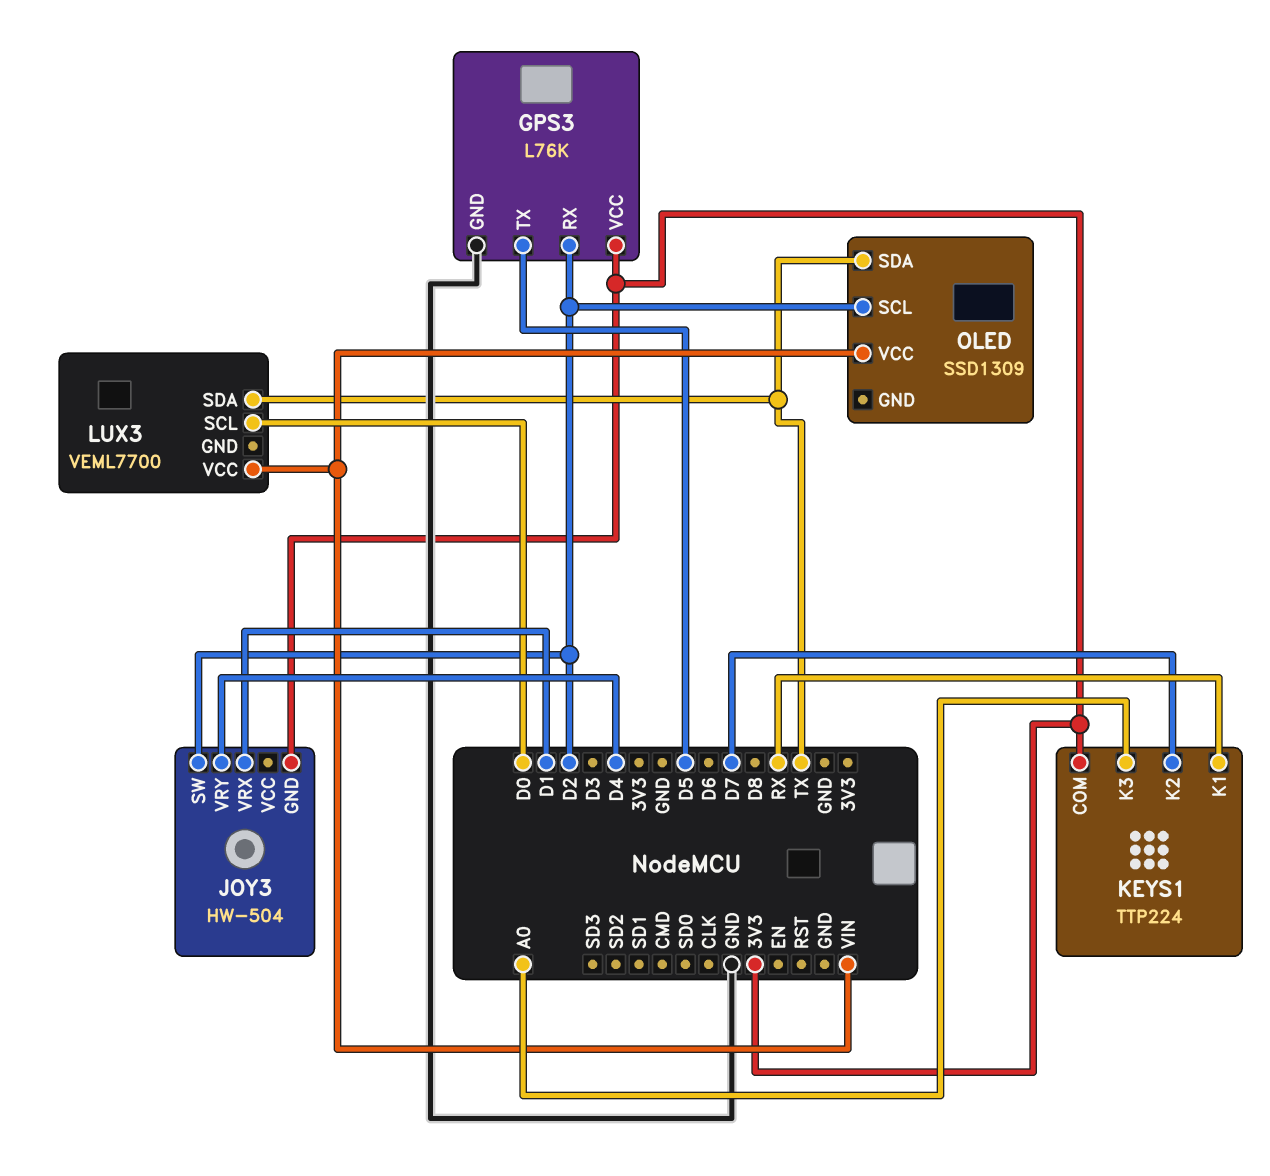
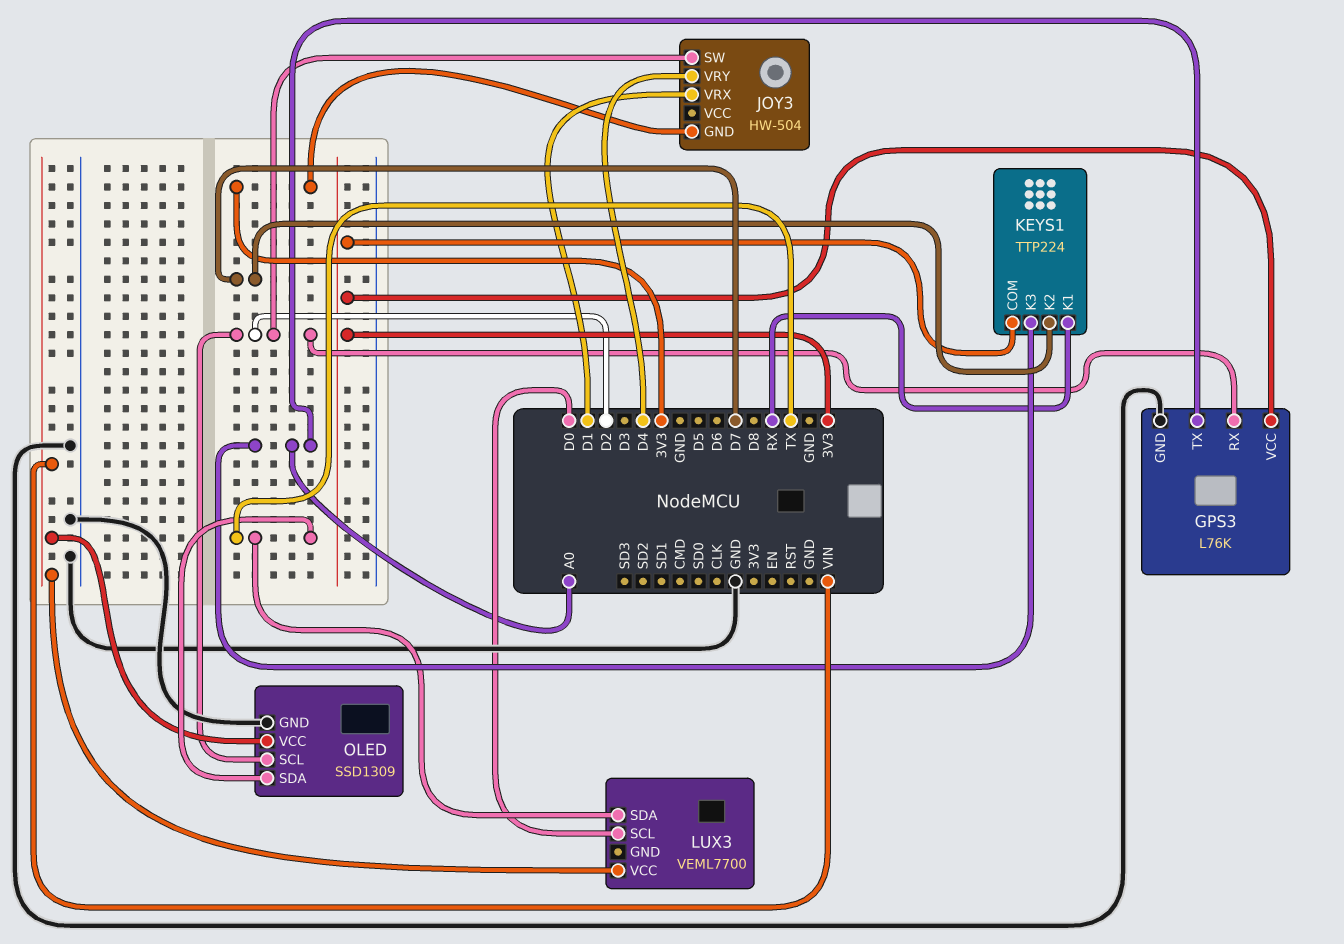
GPS3 pin TX: D5 -> A0
OLED pin GND: none -> GND

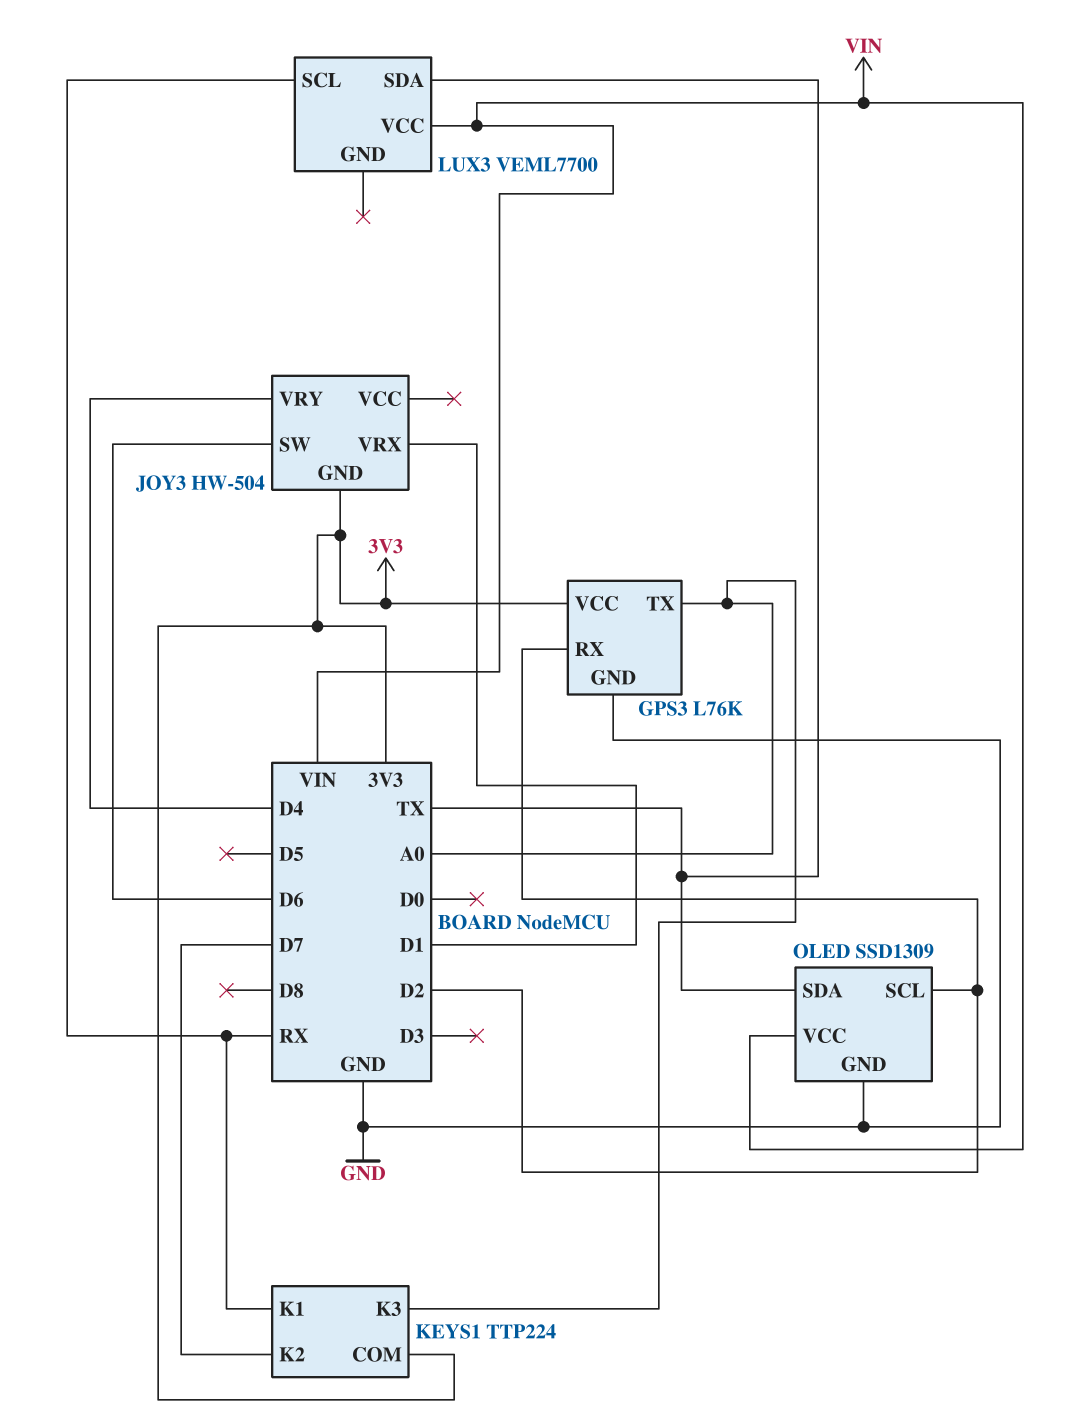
JOY3 pin SW: D2 -> D6
LUX3 pin SCL: D0 -> RX

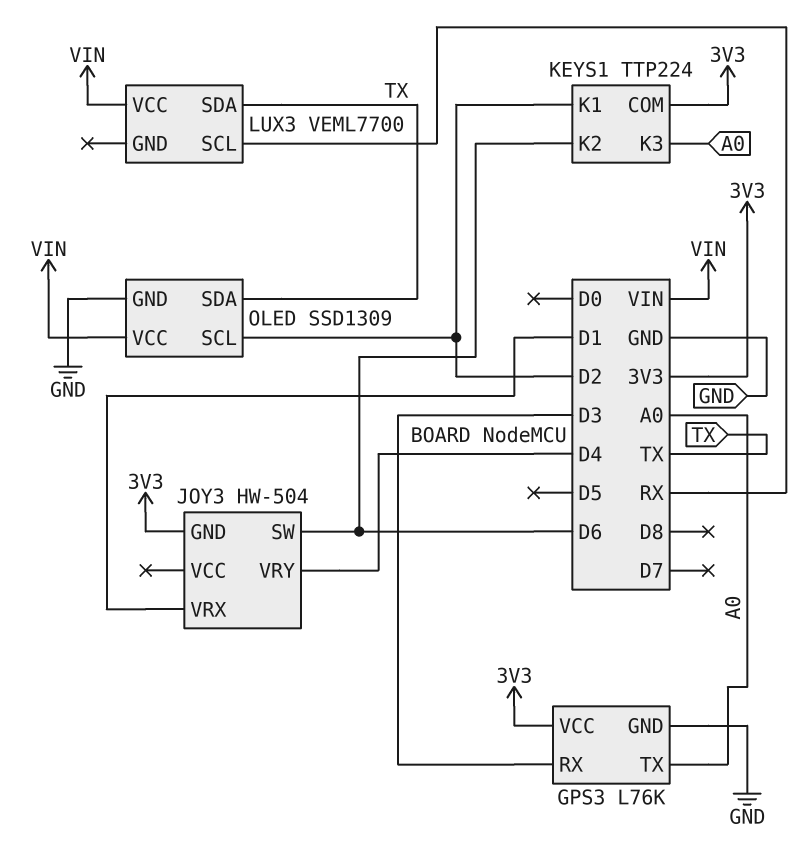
GPS3 pin RX: D2 -> D3
KEYS1 pin K1: RX -> D2
KEYS1 pin K2: D7 -> D6

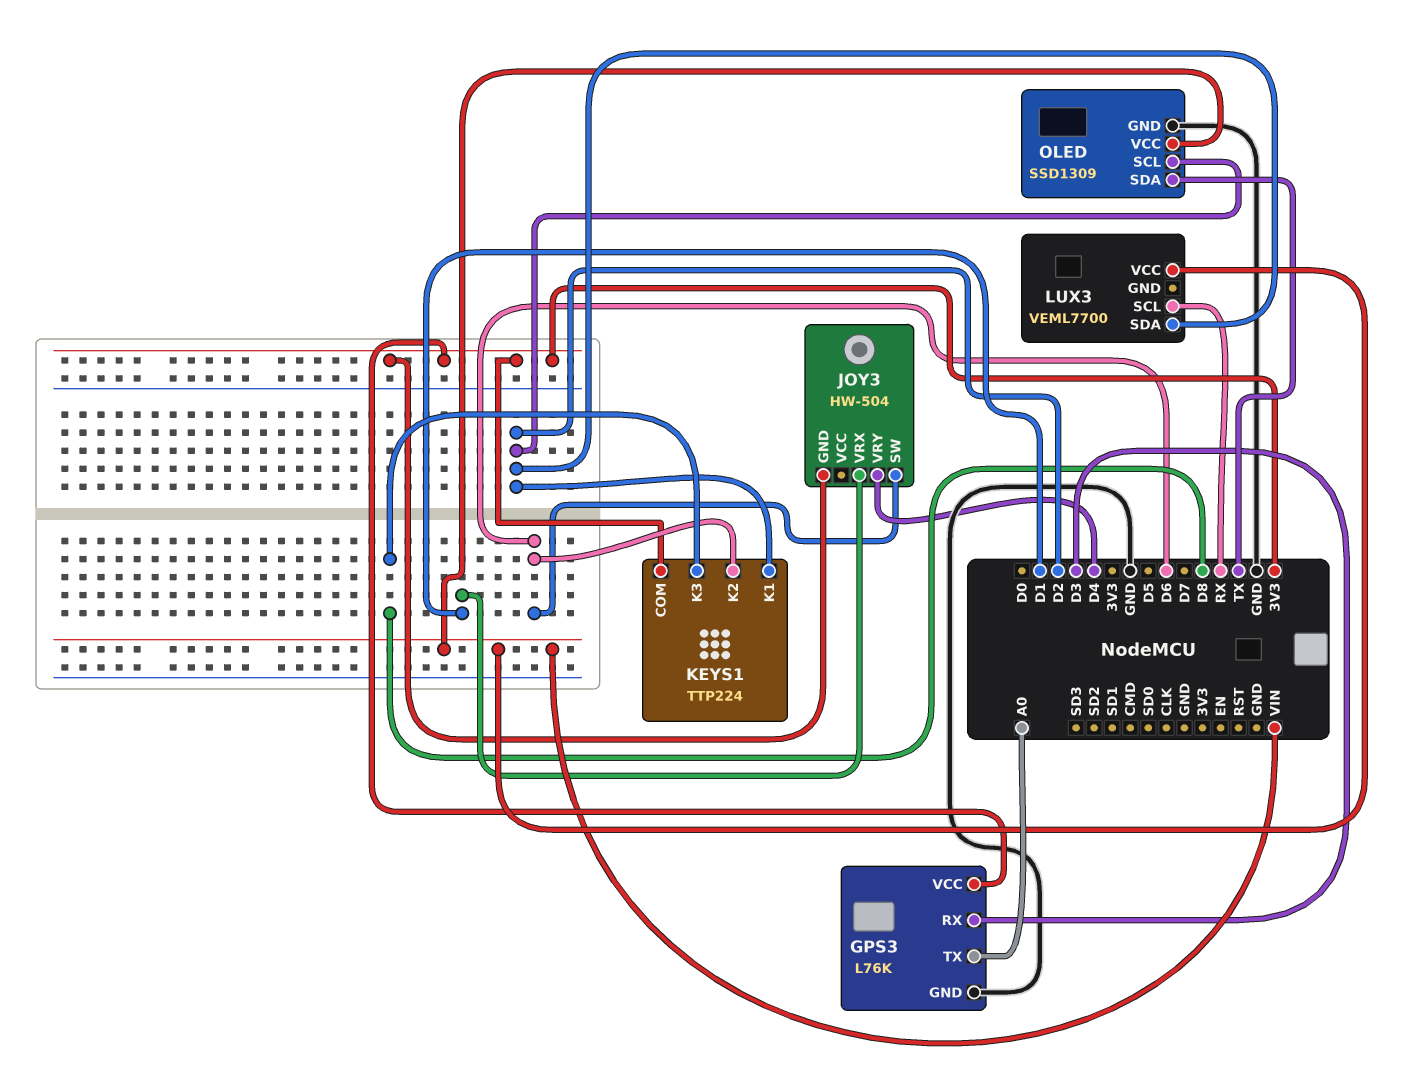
KEYS1 pin K3: A0 -> D8
LUX3 pin SDA: TX -> D2

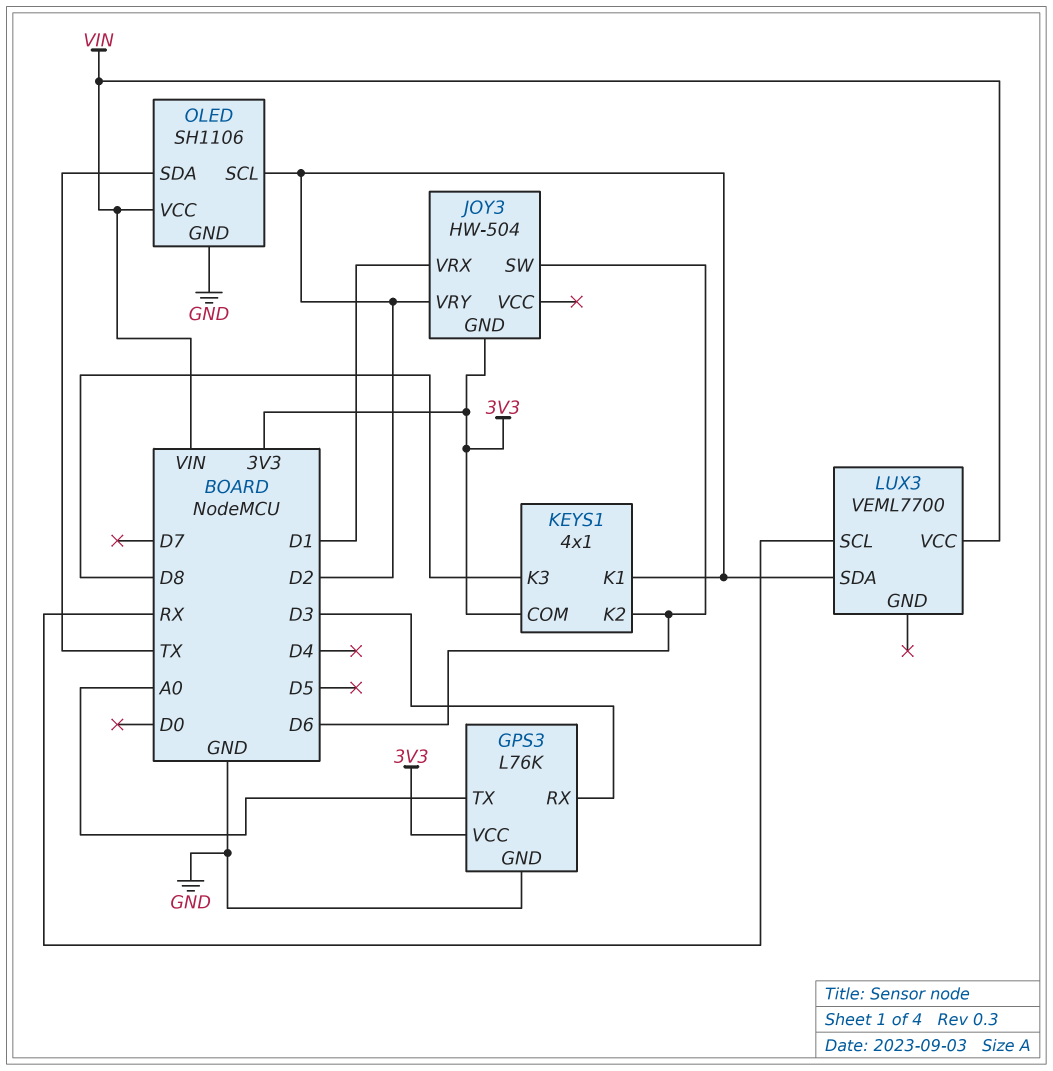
JOY3 pin VRY: D4 -> D2
KEYS1: TTP224 -> 4x1
OLED: SSD1309 -> SH1106

